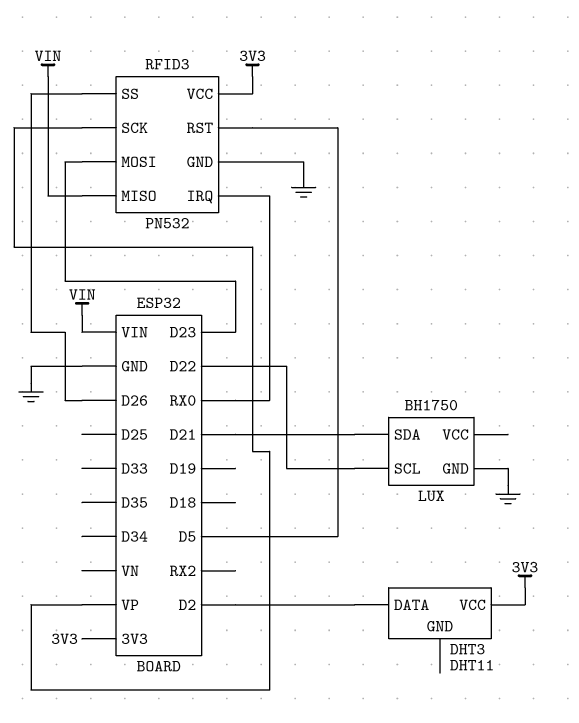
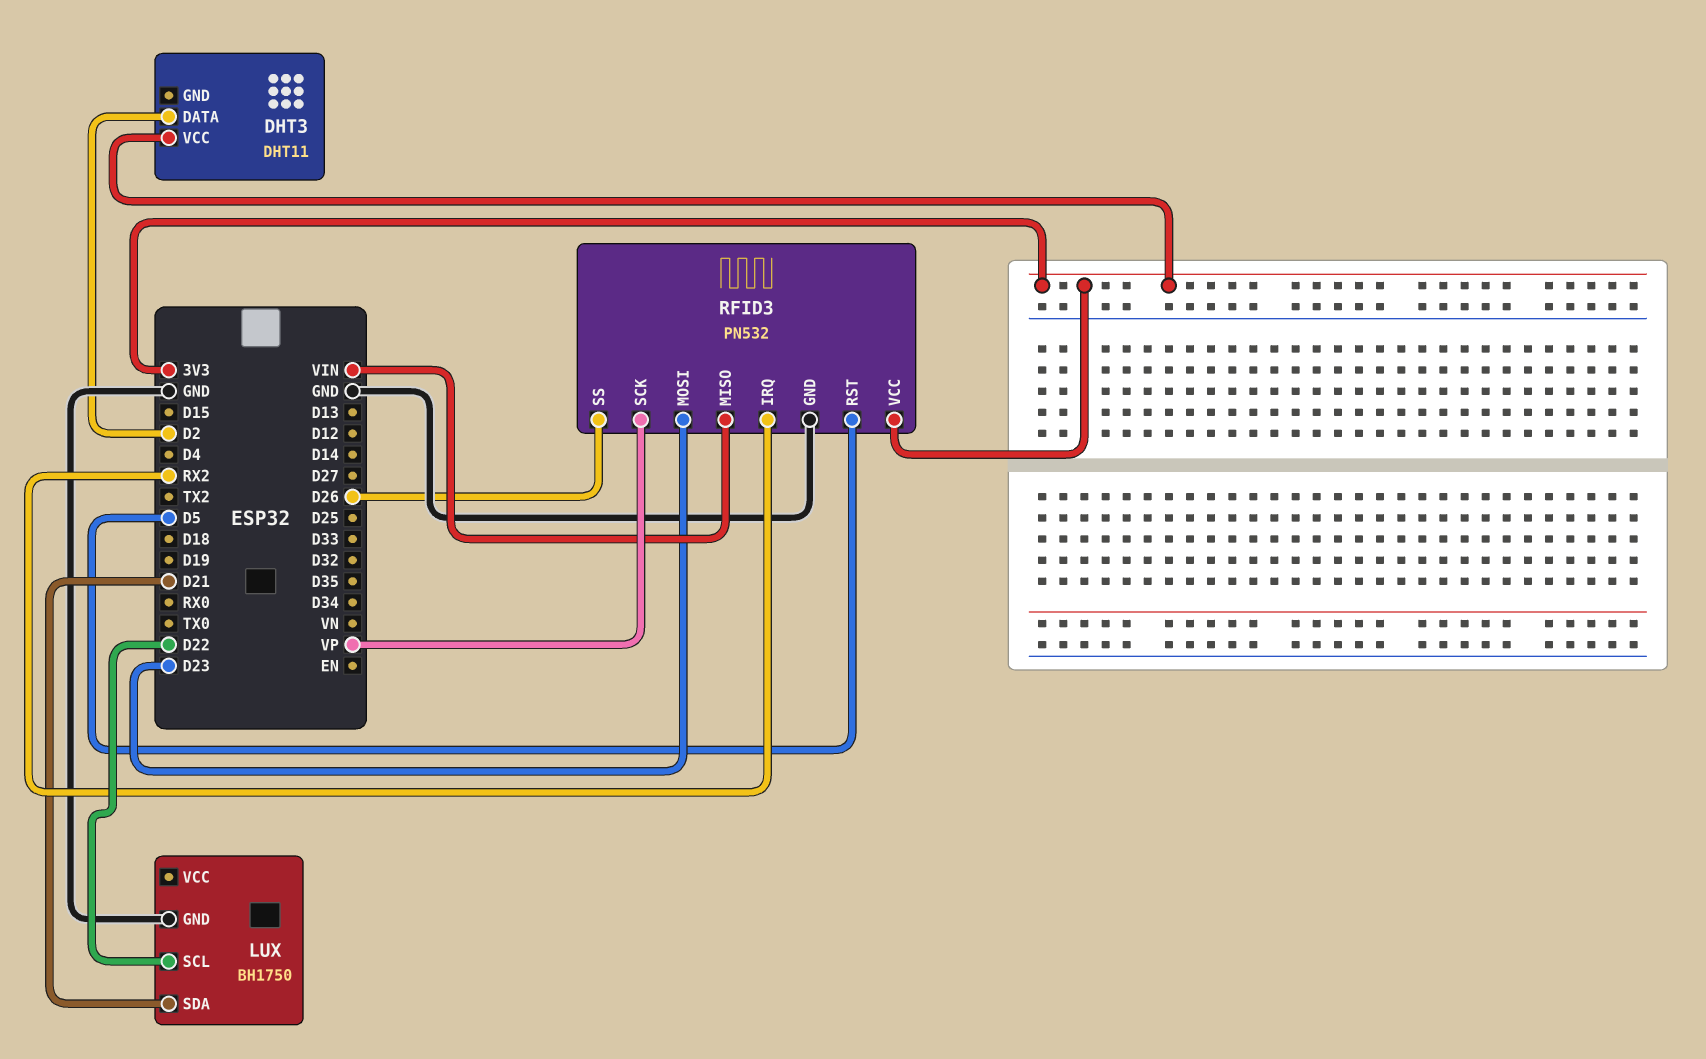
RFID3 pin IRQ: RX0 -> RX2

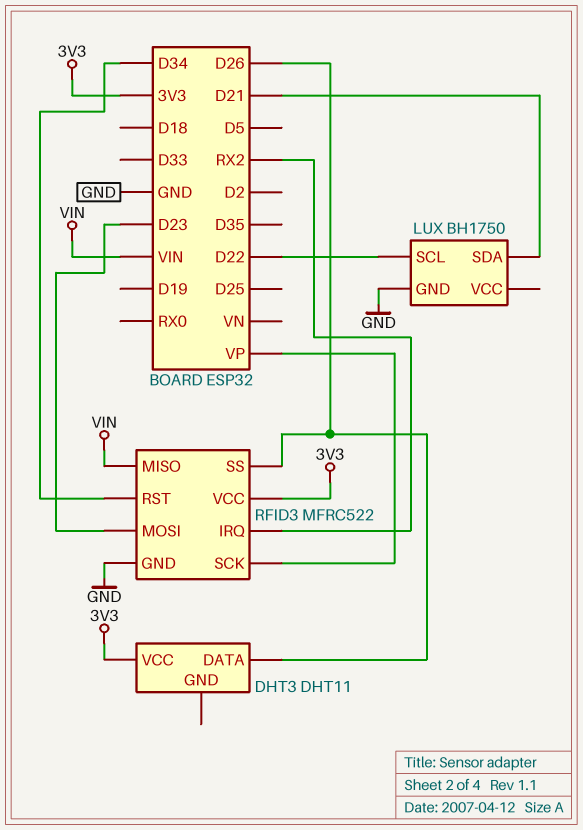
DHT3 pin DATA: D2 -> D26
RFID3: PN532 -> MFRC522
RFID3 pin RST: D5 -> D34

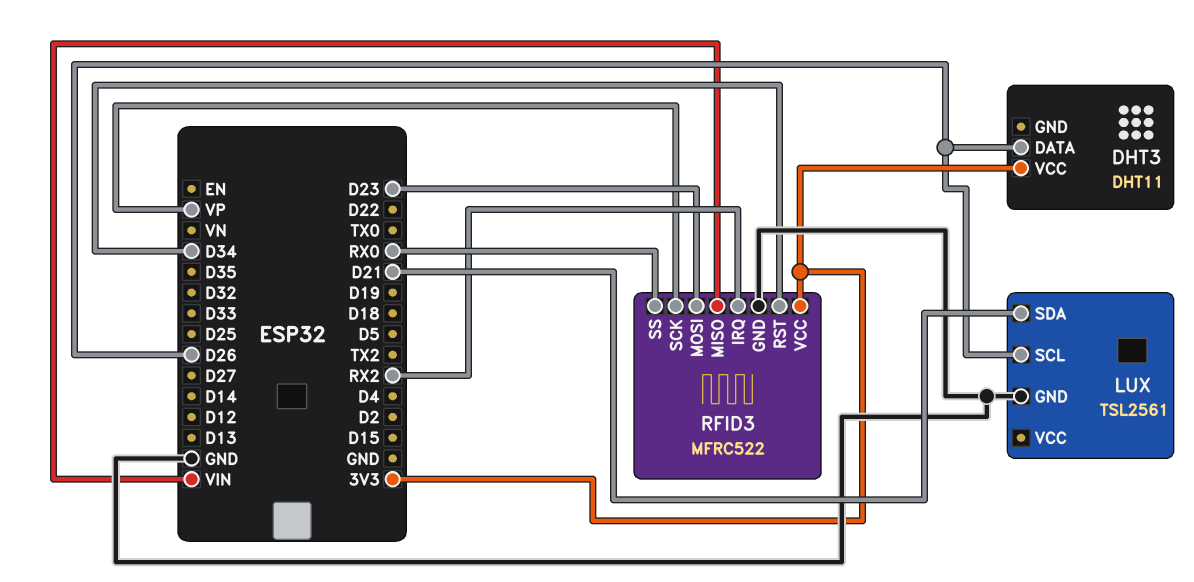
LUX: BH1750 -> TSL2561
LUX pin SCL: D22 -> D26
RFID3 pin SS: D26 -> RX0

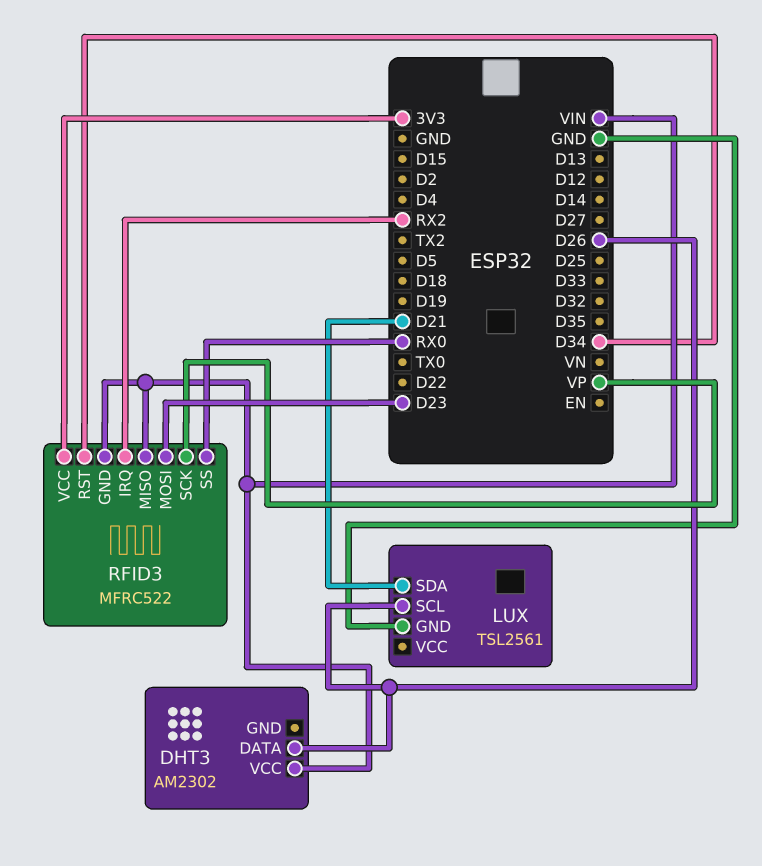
DHT3: DHT11 -> AM2302
DHT3 pin VCC: 3V3 -> VIN
RFID3 pin GND: GND -> VIN

